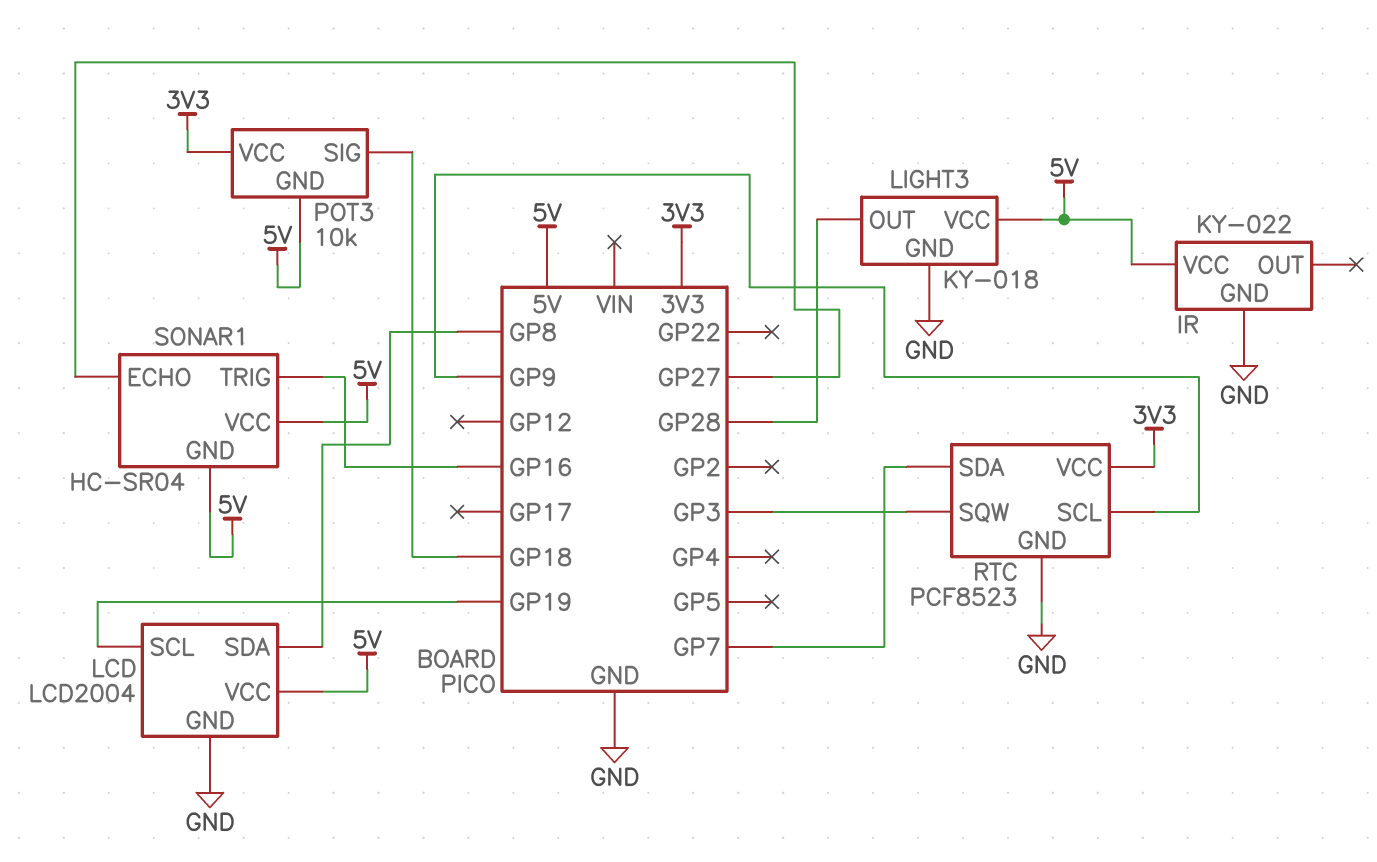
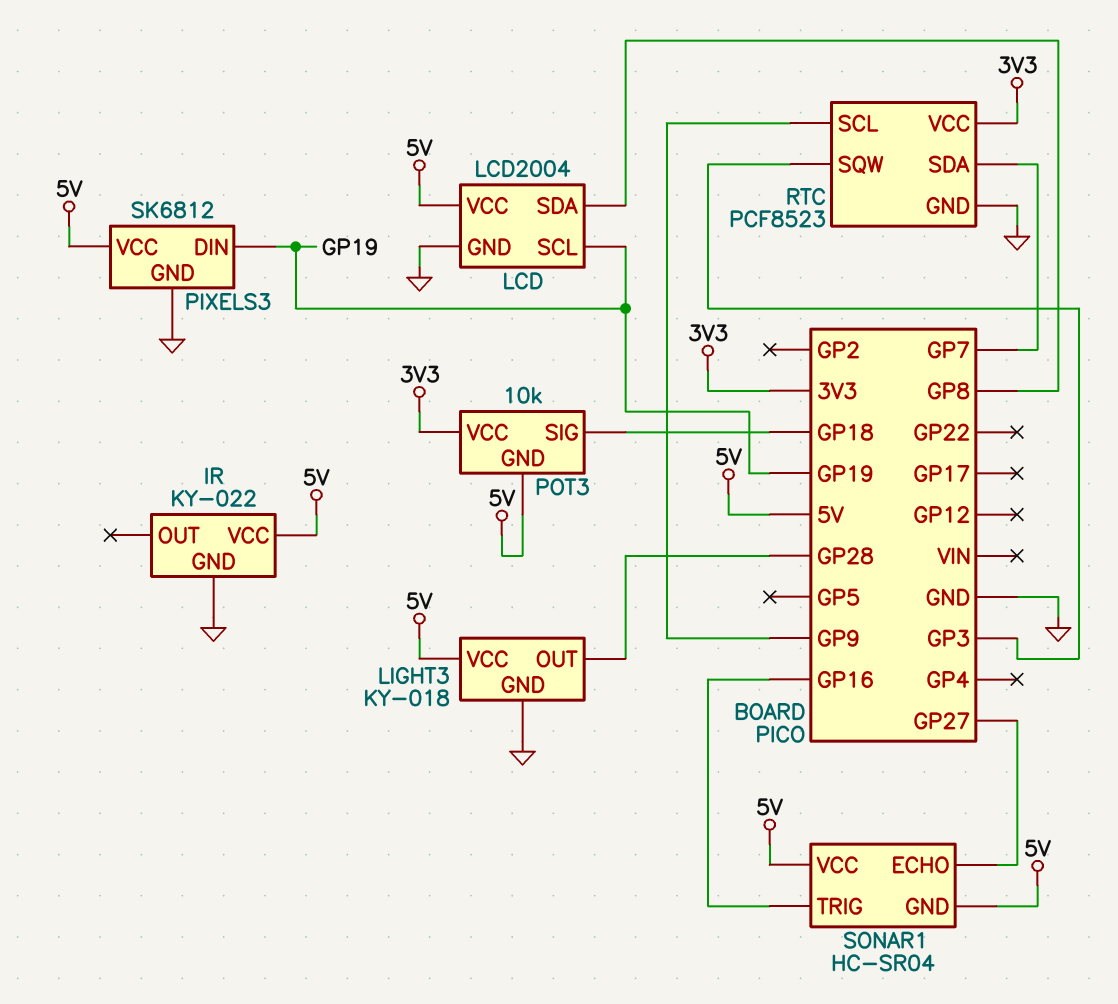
PIXELS3: none -> SK6812
PIXELS3 pin DIN: none -> GP19
PIXELS3 pin GND: none -> GND
PIXELS3 pin VCC: none -> 5V

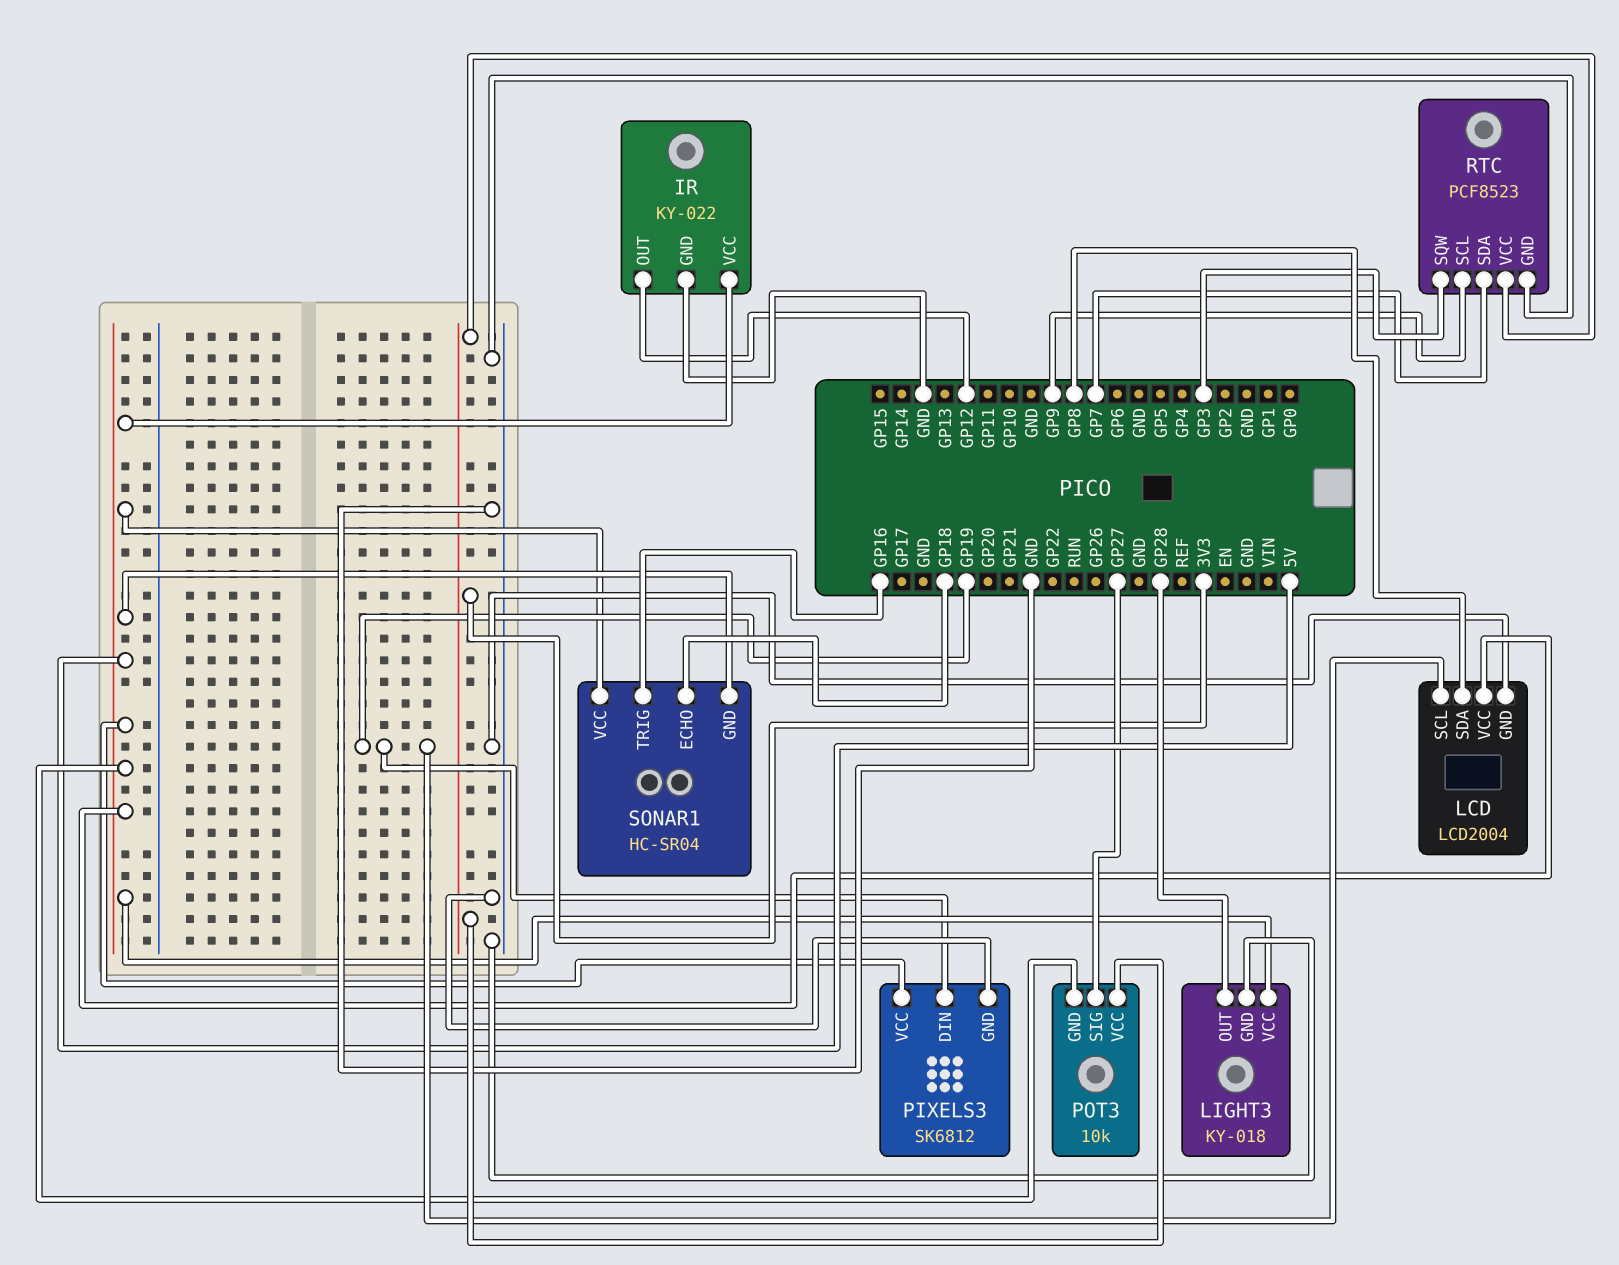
IR pin OUT: none -> GP12
POT3 pin SIG: GP18 -> GP27
SONAR1 pin ECHO: GP27 -> GP18

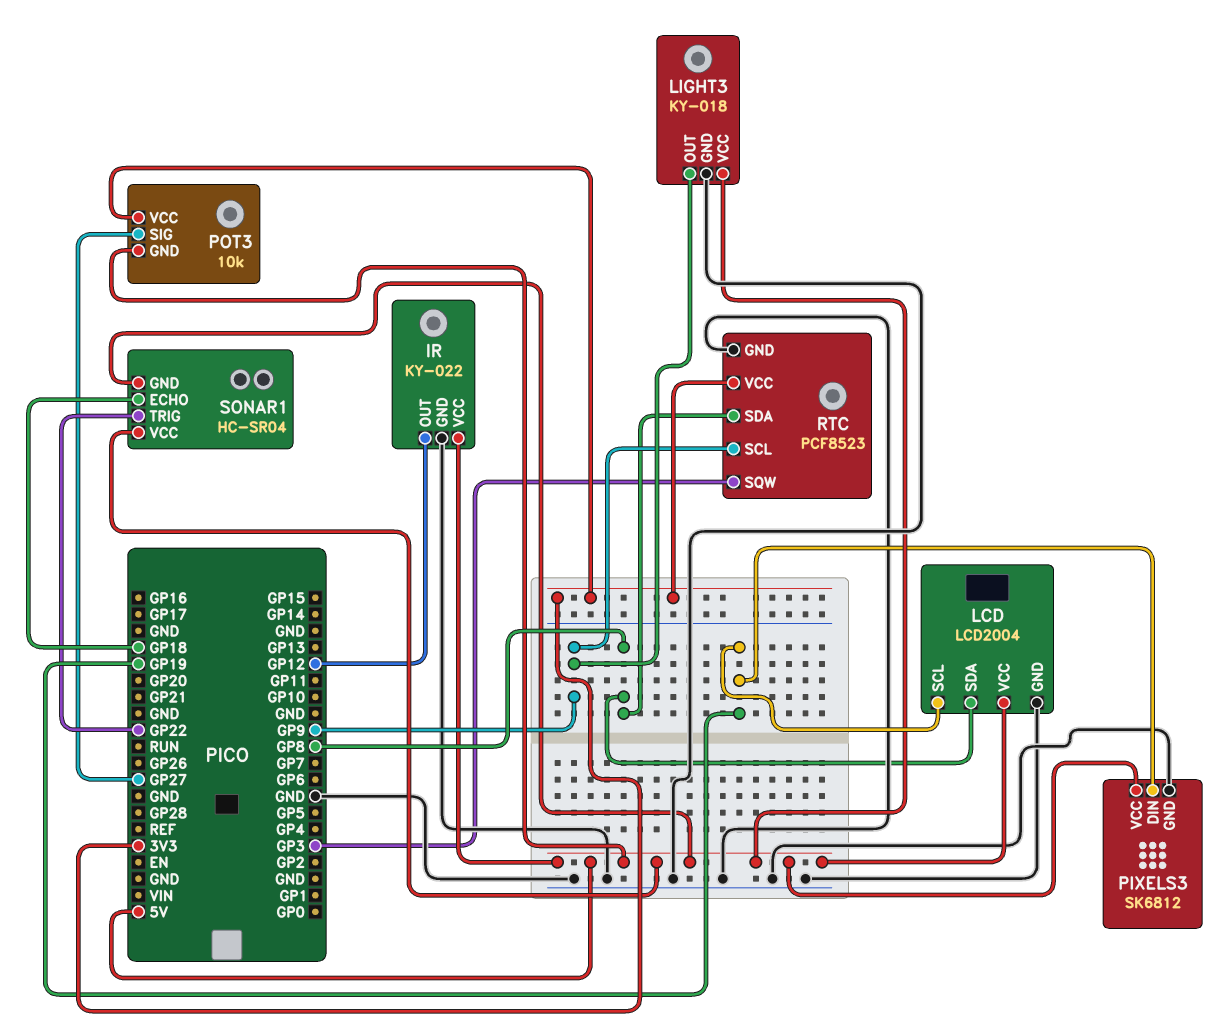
LIGHT3 pin OUT: GP28 -> GP9
RTC pin SDA: GP7 -> GP8
SONAR1 pin TRIG: GP16 -> GP22

